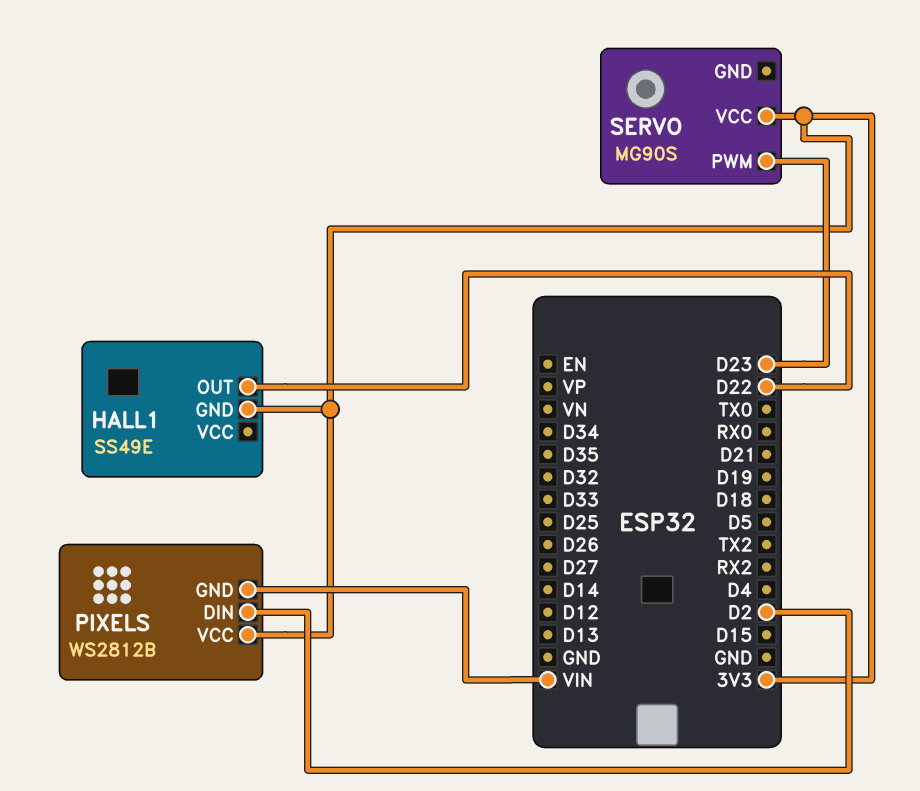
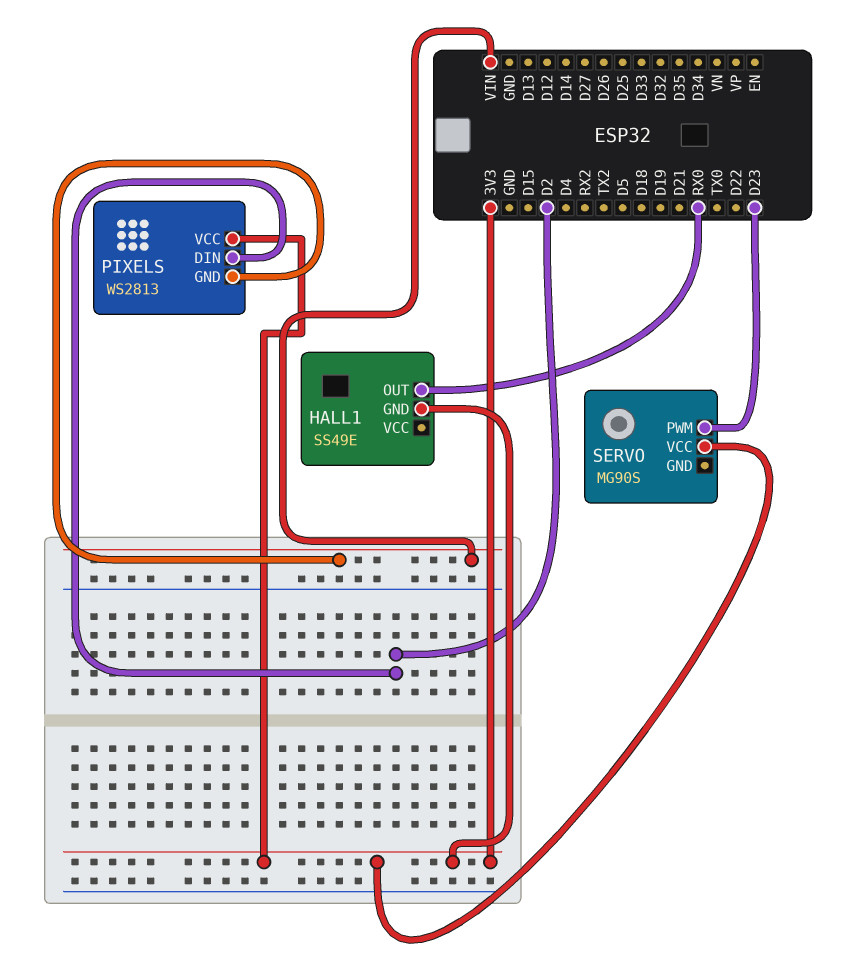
HALL1 pin OUT: D22 -> RX0
PIXELS: WS2812B -> WS2813

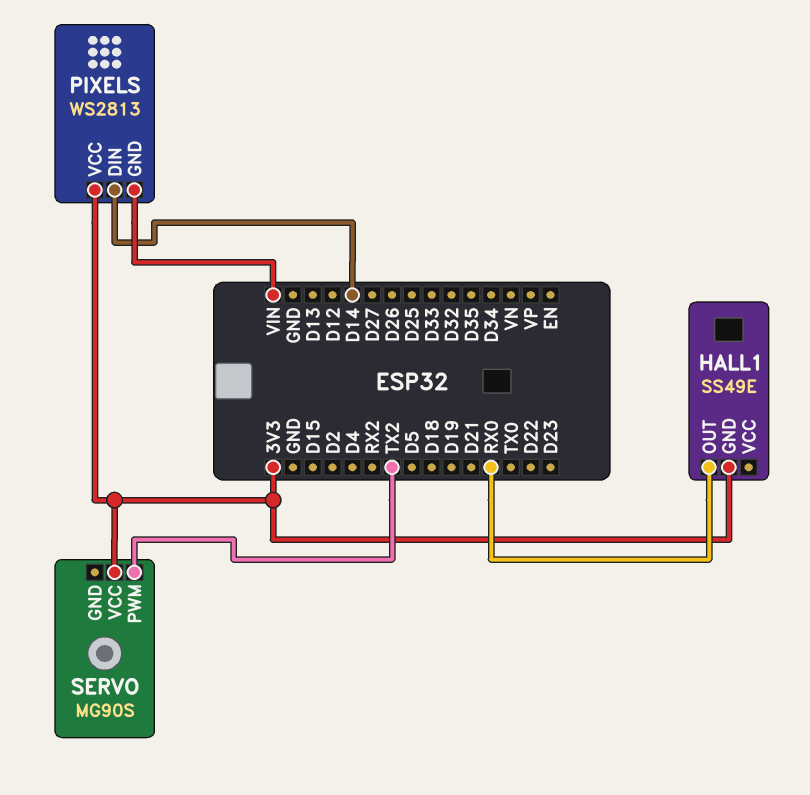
PIXELS pin DIN: D2 -> D14
SERVO pin PWM: D23 -> TX2

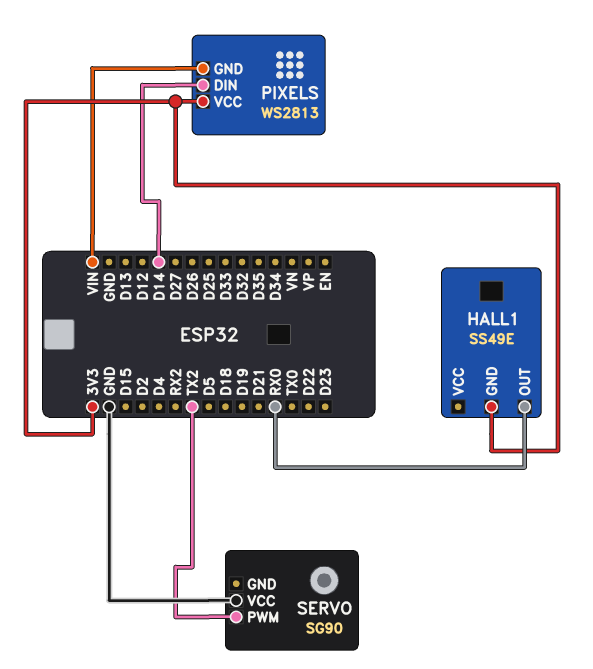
SERVO: MG90S -> SG90
SERVO pin VCC: 3V3 -> GND

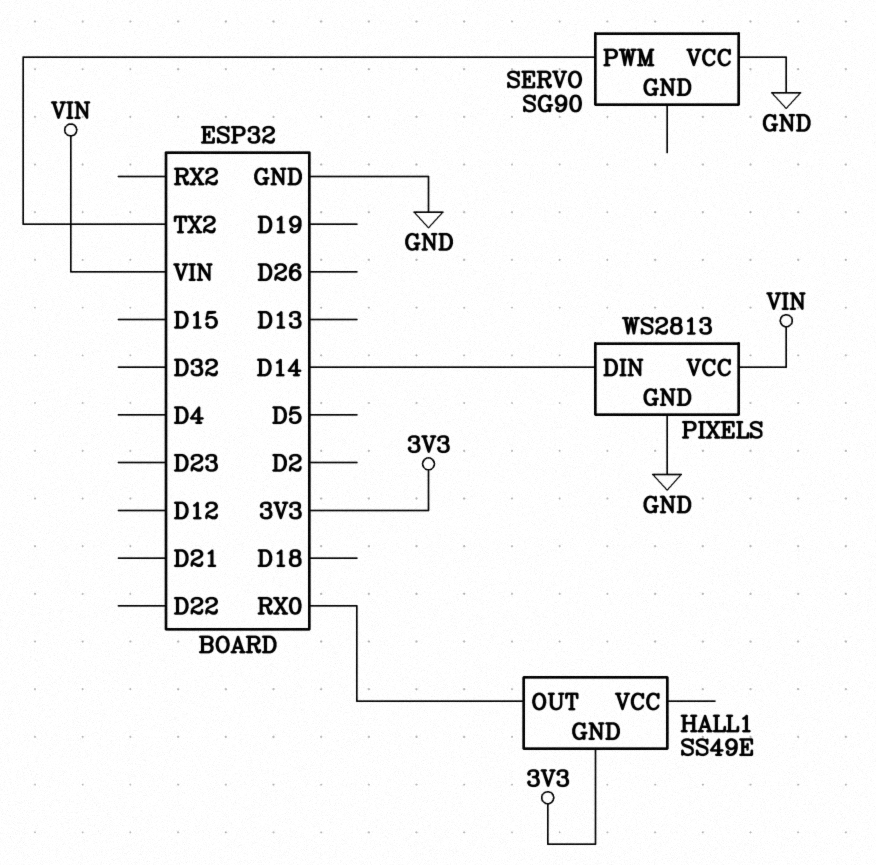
PIXELS pin GND: VIN -> GND
PIXELS pin VCC: 3V3 -> VIN

